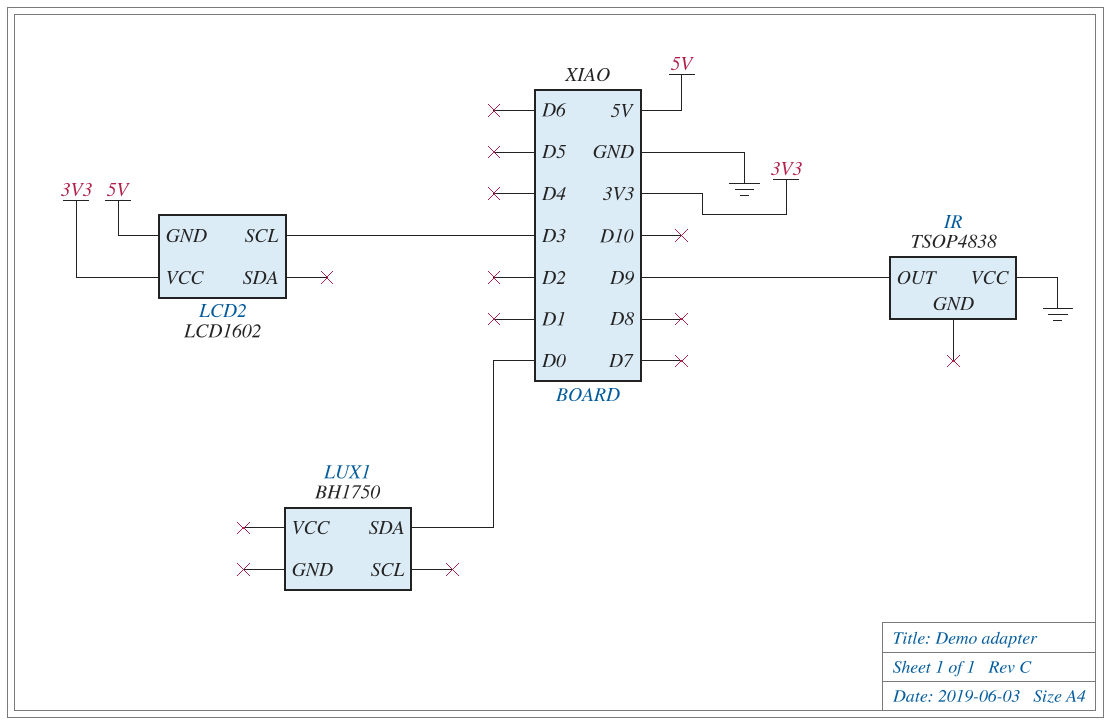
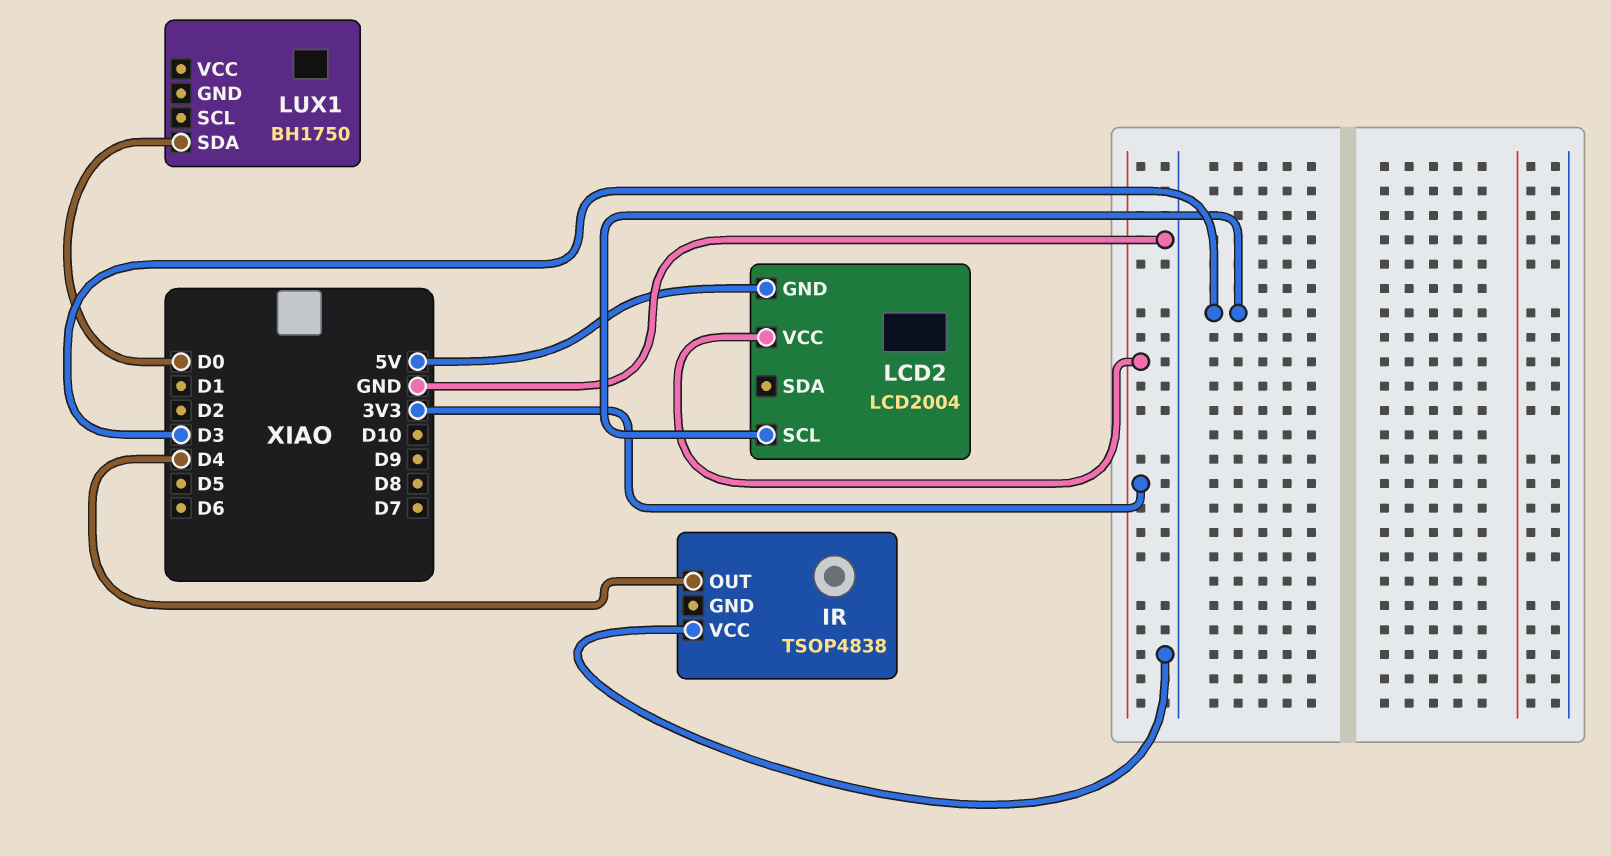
IR pin OUT: D9 -> D4
LCD2: LCD1602 -> LCD2004

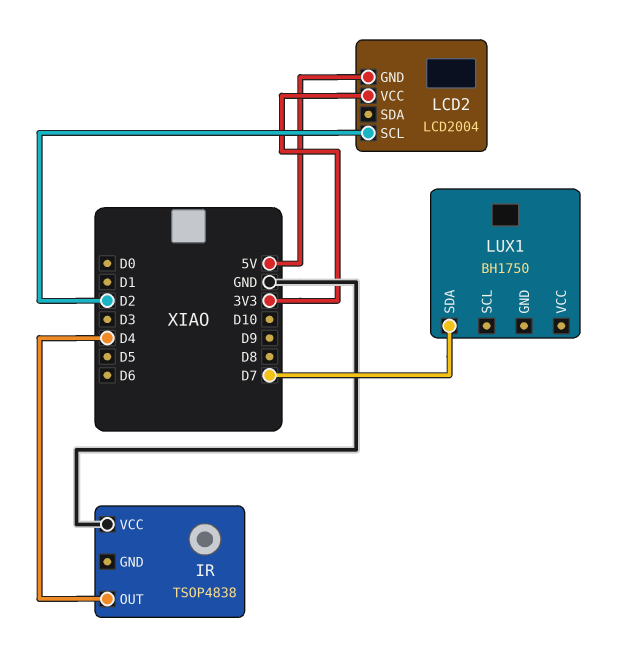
LCD2 pin SCL: D3 -> D2
LUX1 pin SDA: D0 -> D7

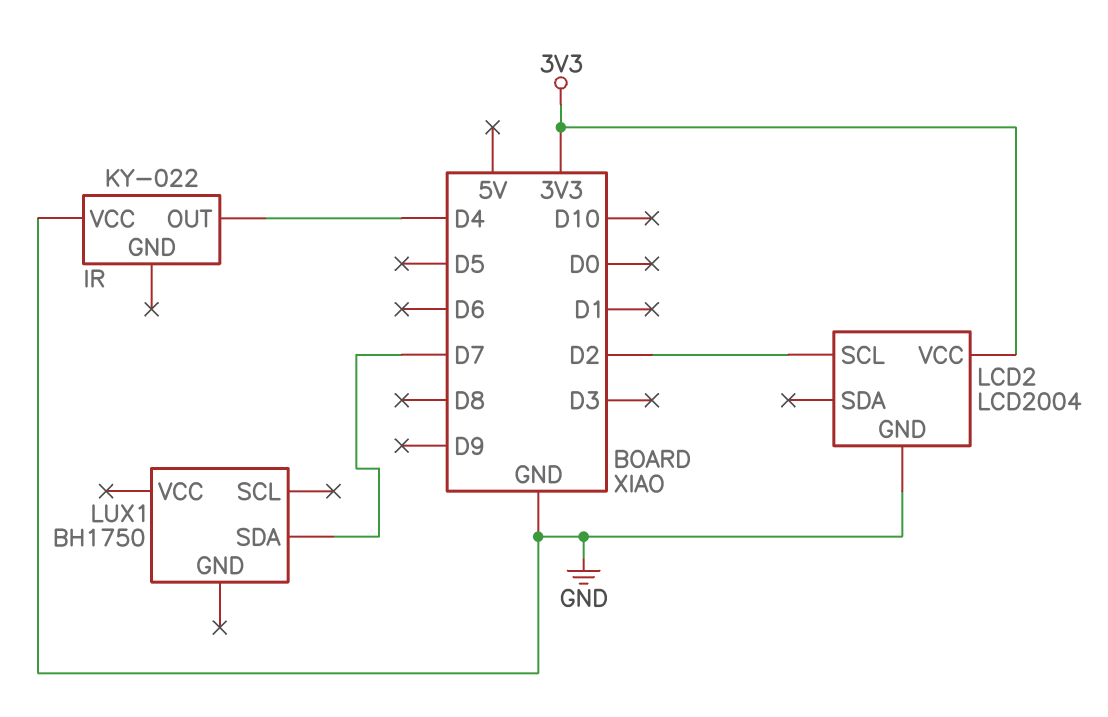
IR: TSOP4838 -> KY-022
LCD2 pin GND: 5V -> GND

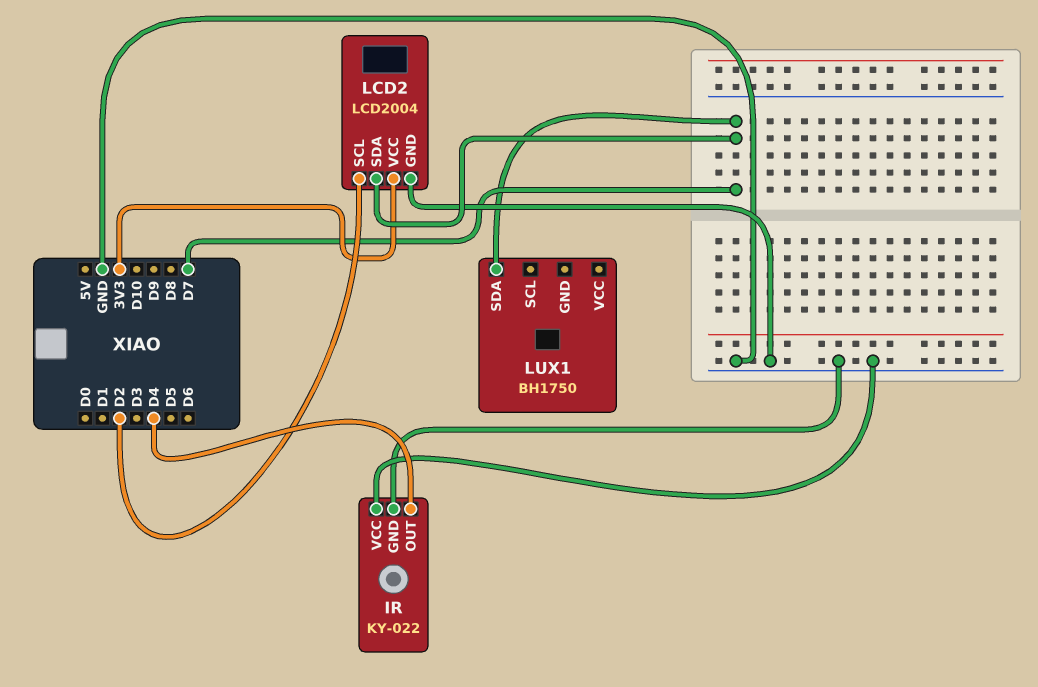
IR pin GND: none -> GND
LCD2 pin SDA: none -> D7

